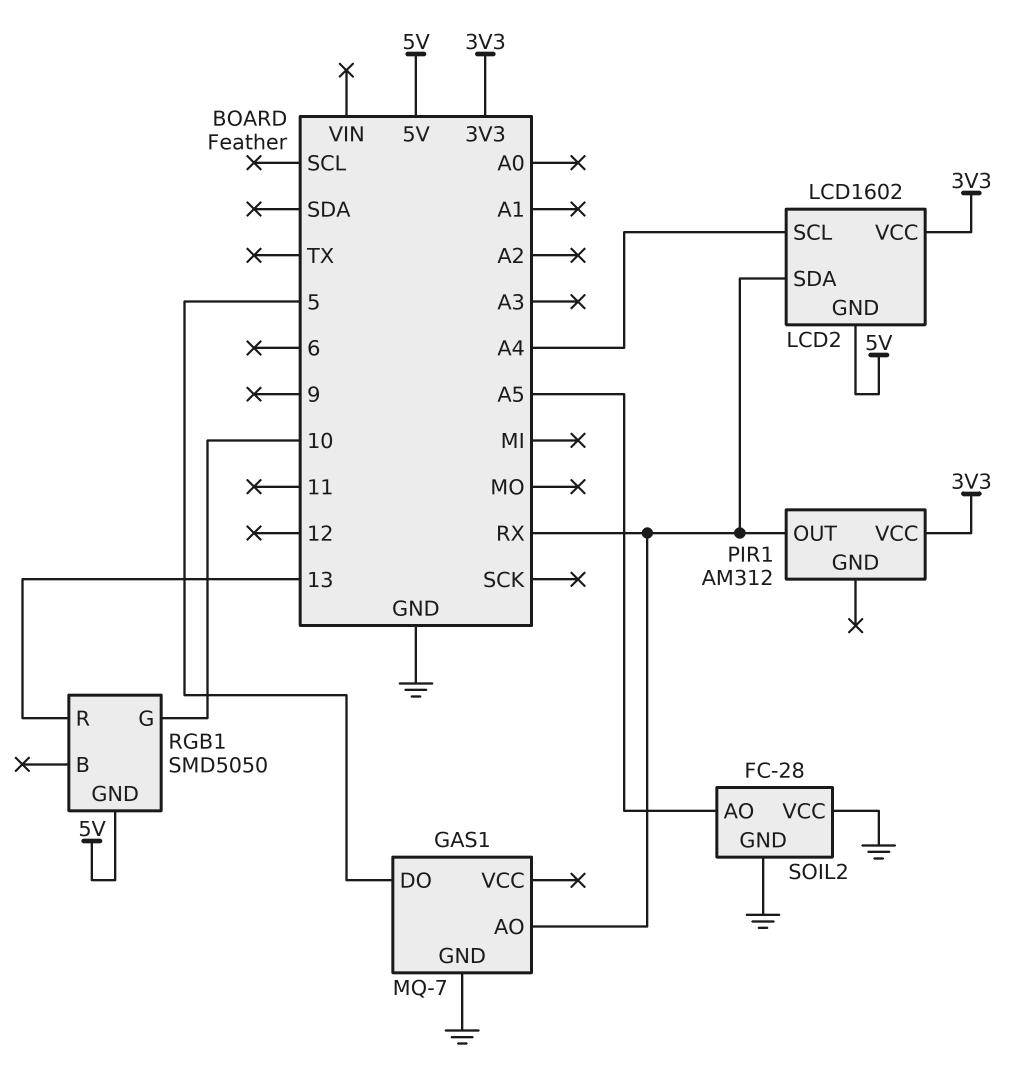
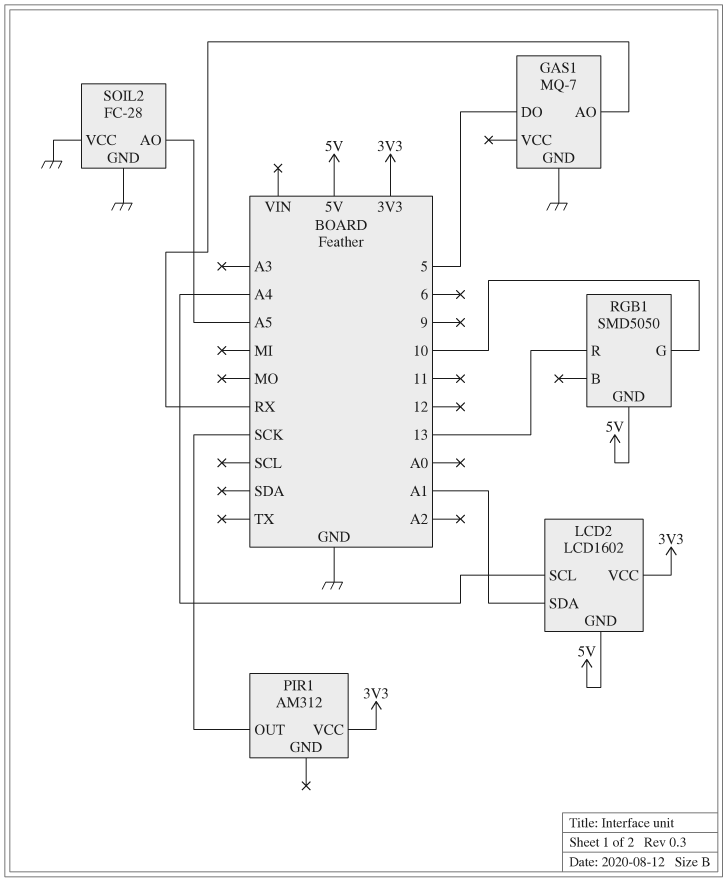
LCD2 pin SDA: RX -> A1
PIR1 pin OUT: RX -> SCK

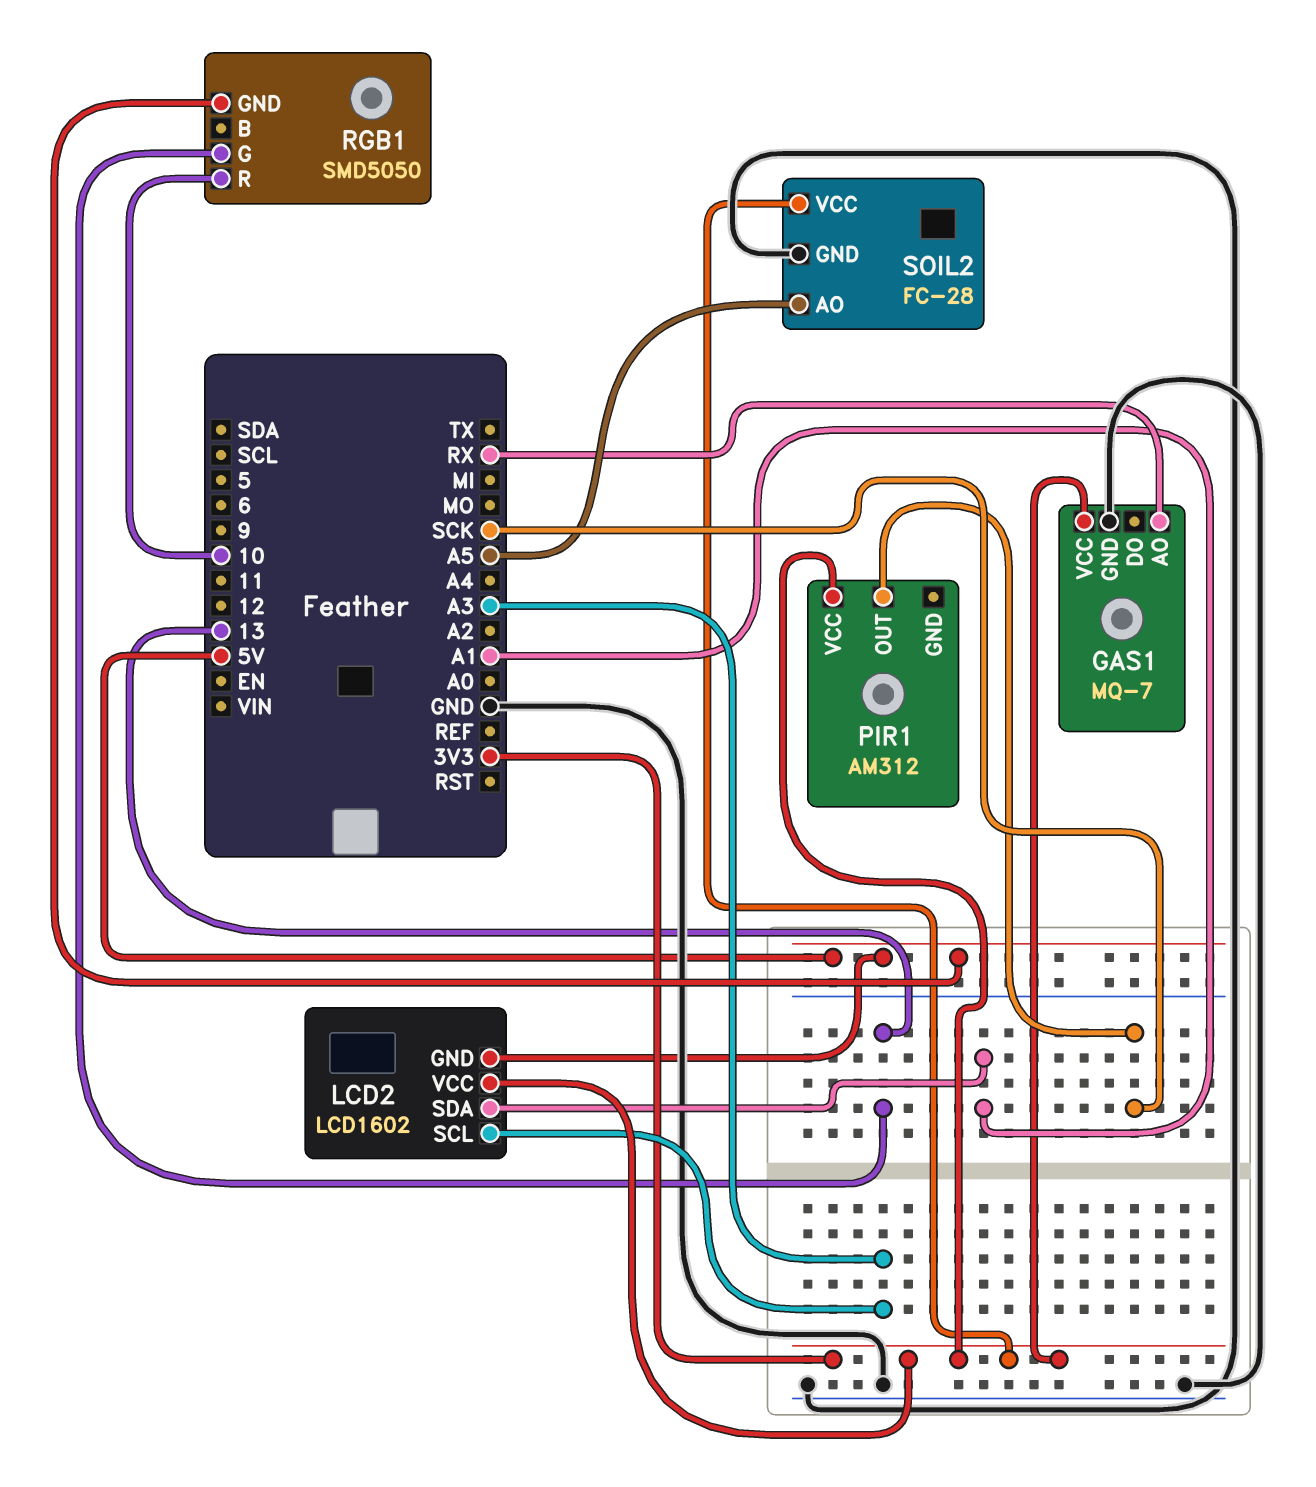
GAS1 pin DO: 5 -> none
GAS1 pin VCC: none -> 3V3
LCD2 pin SCL: A4 -> A3
RGB1 pin G: 10 -> 13
RGB1 pin R: 13 -> 10
SOIL2 pin VCC: GND -> 3V3

